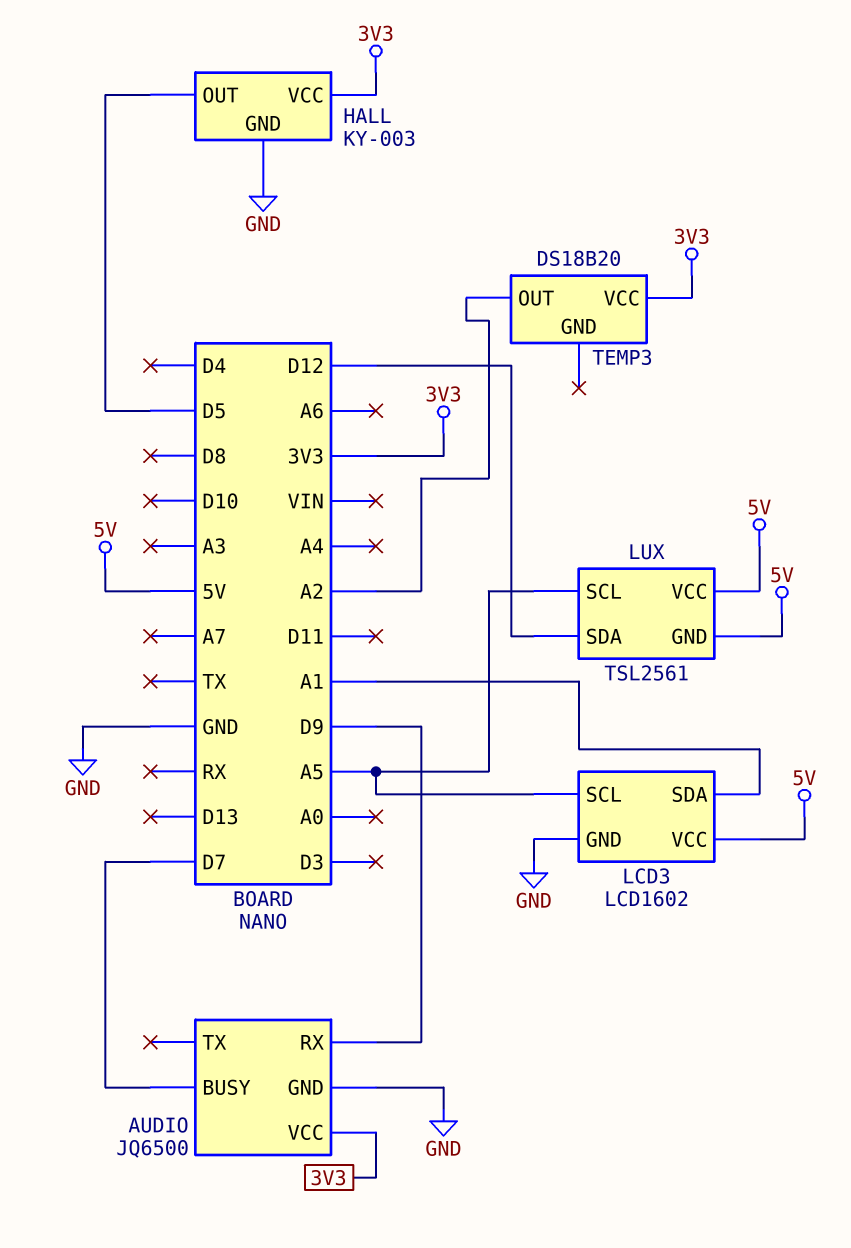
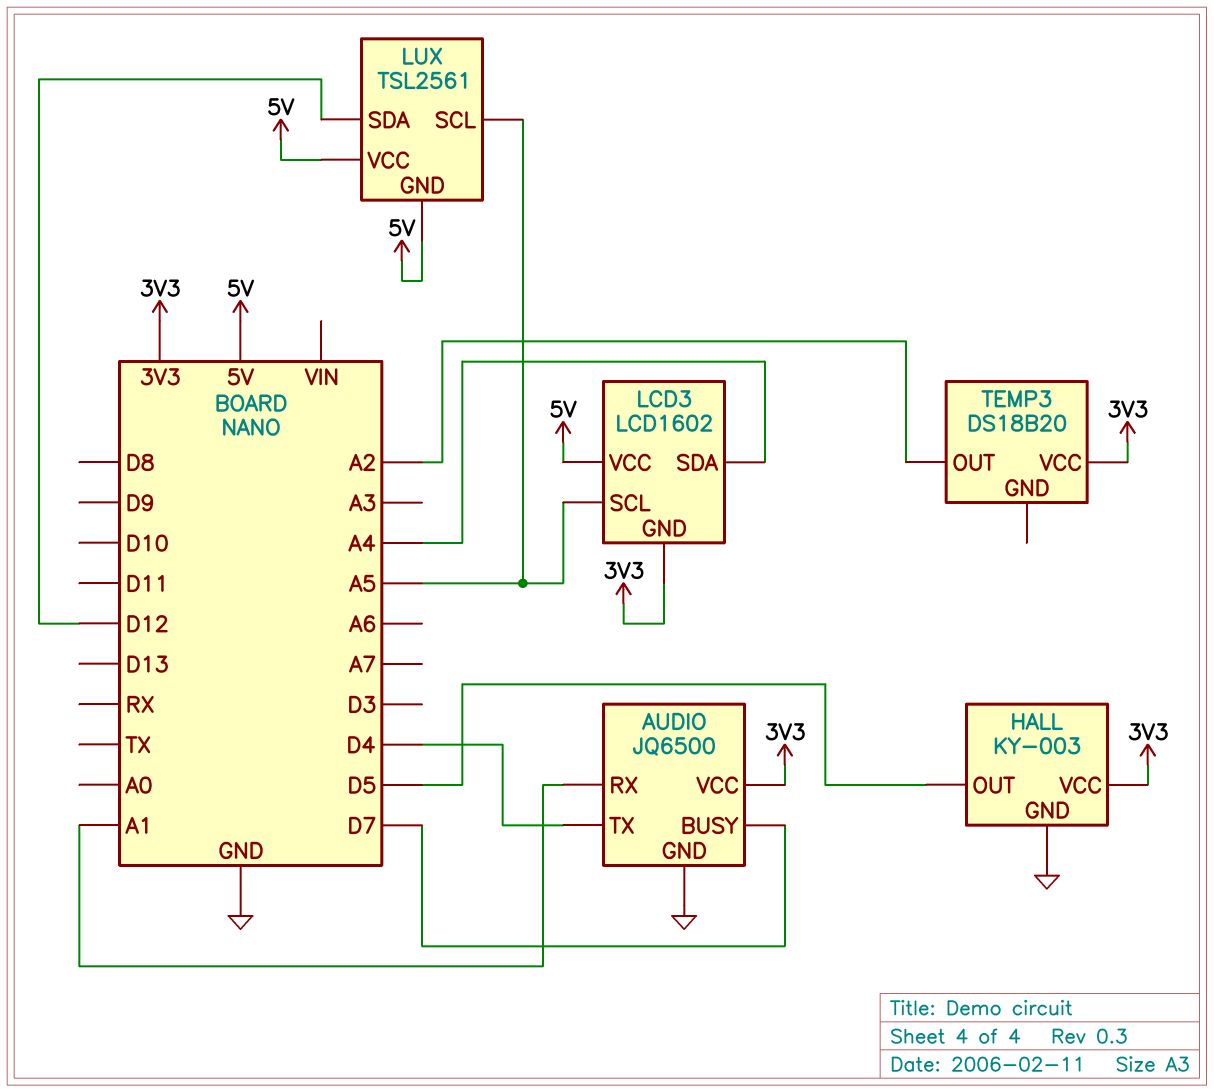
AUDIO pin RX: D9 -> A1
AUDIO pin TX: none -> D4
LCD3 pin GND: GND -> 3V3
LCD3 pin SDA: A1 -> A4

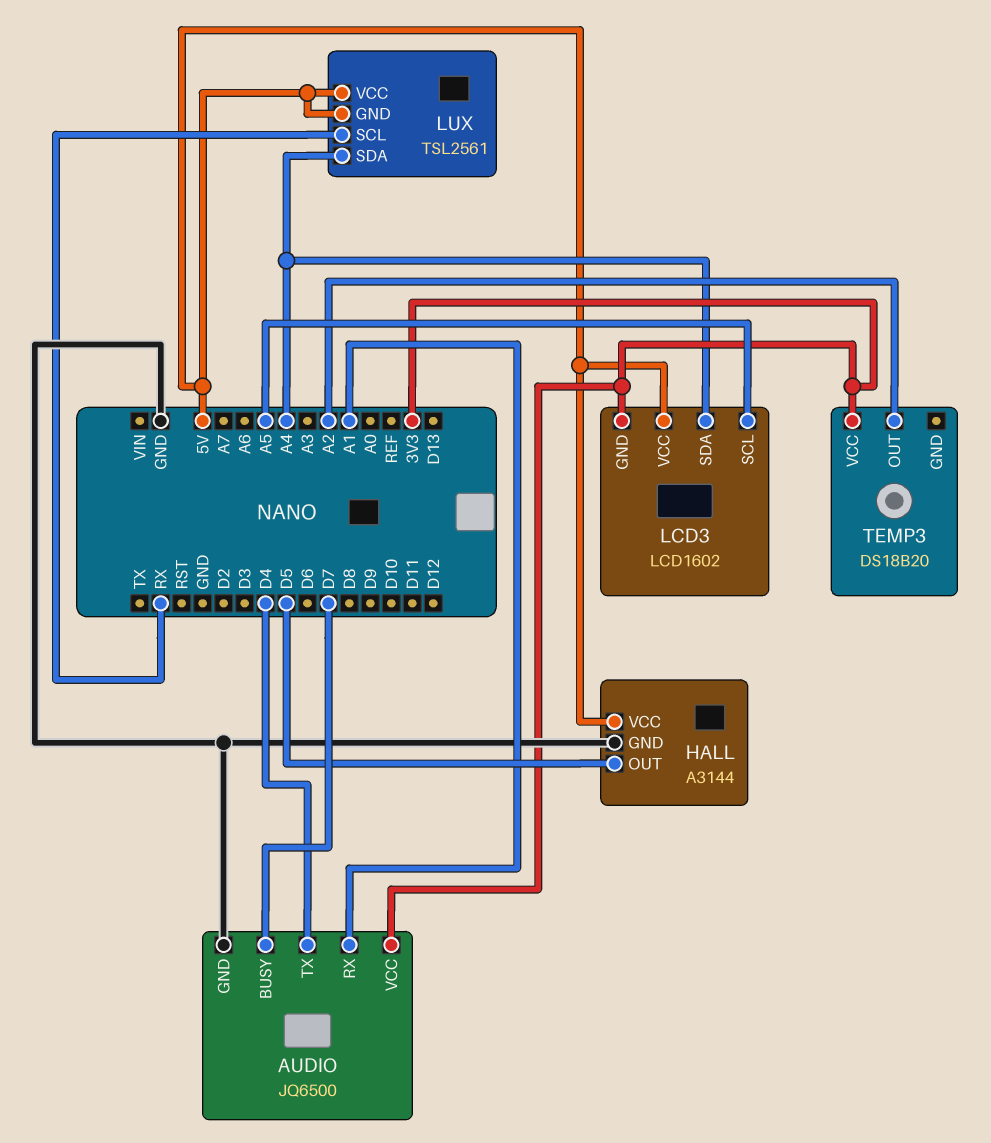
HALL: KY-003 -> A3144
HALL pin VCC: 3V3 -> 5V
LUX pin SCL: A5 -> RX
LUX pin SDA: D12 -> A4

